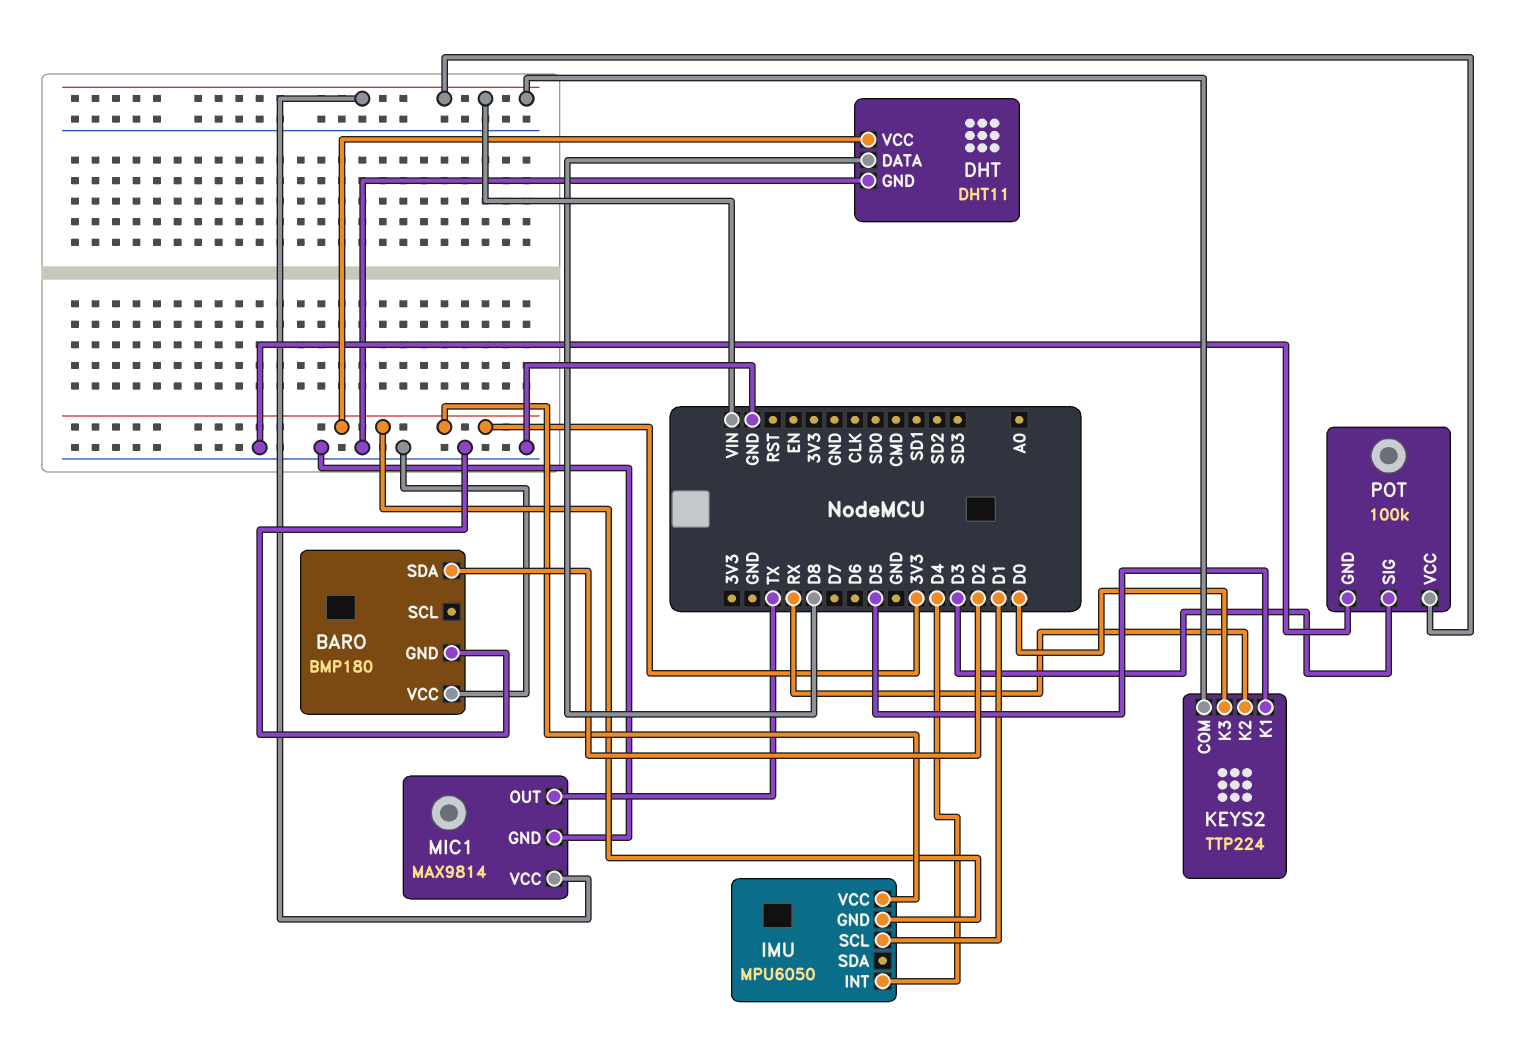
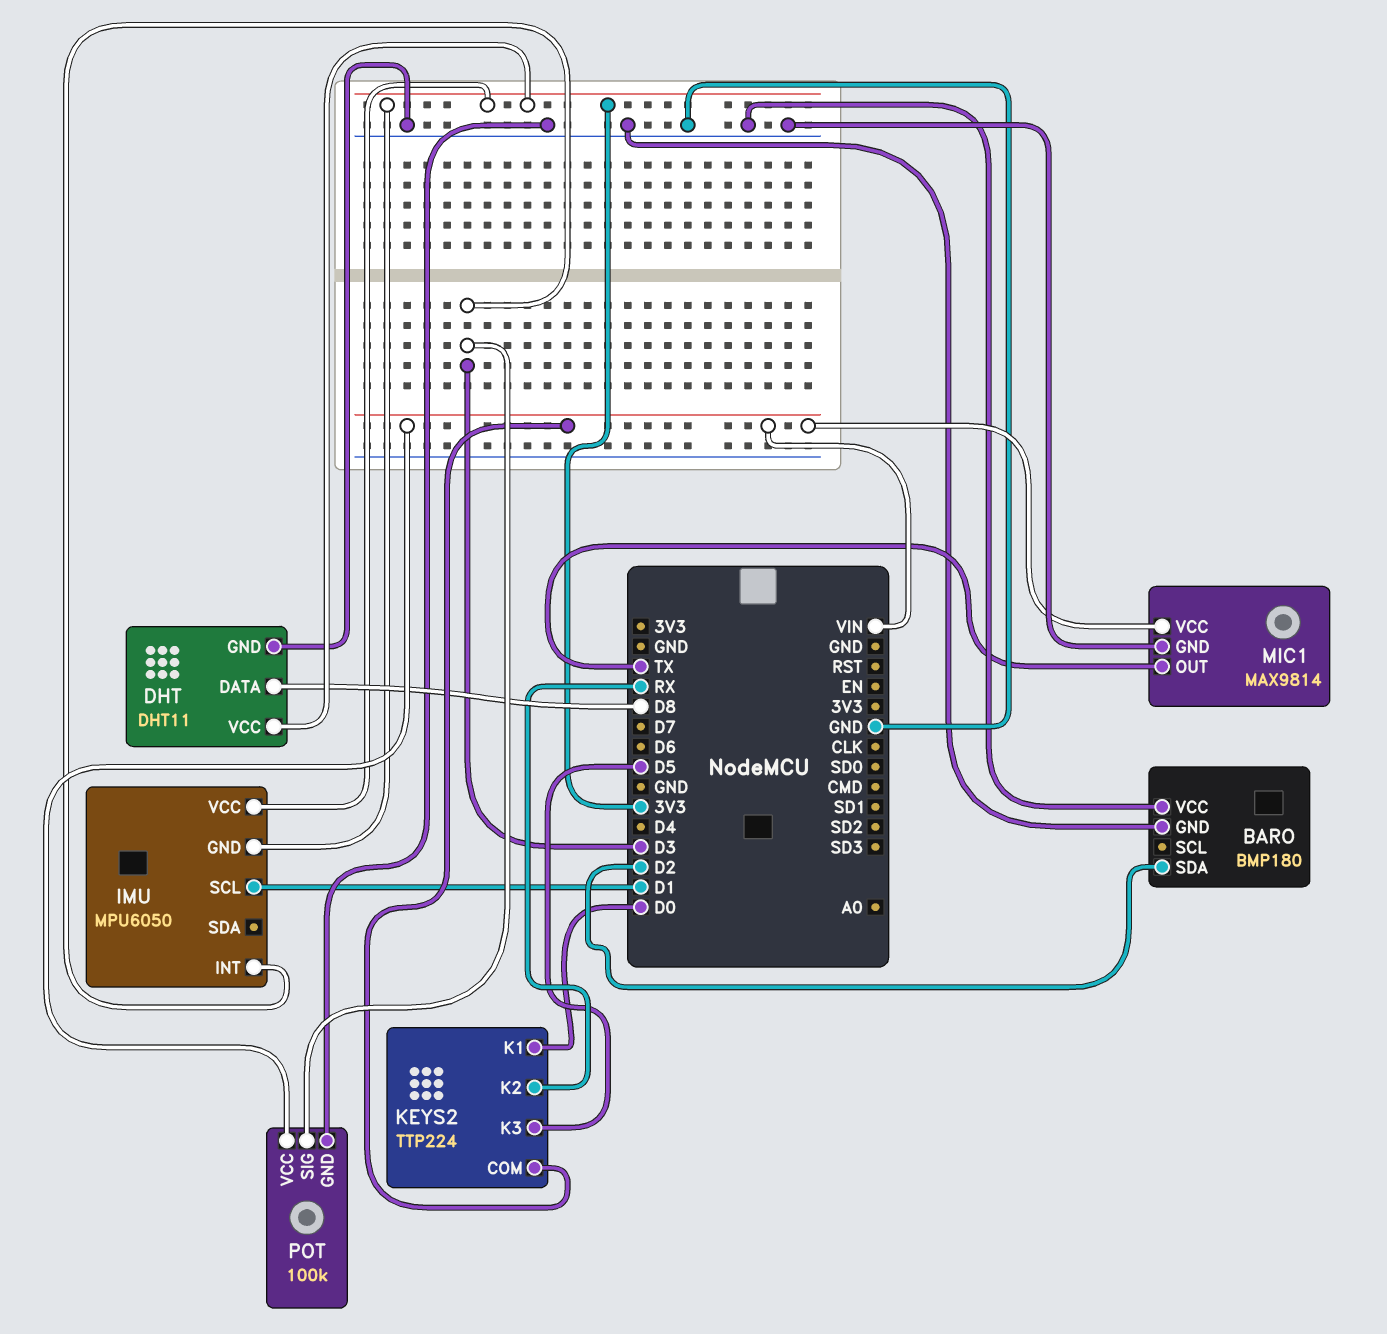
IMU pin INT: D4 -> D3
KEYS2 pin K1: D5 -> D0
KEYS2 pin K3: D0 -> D5

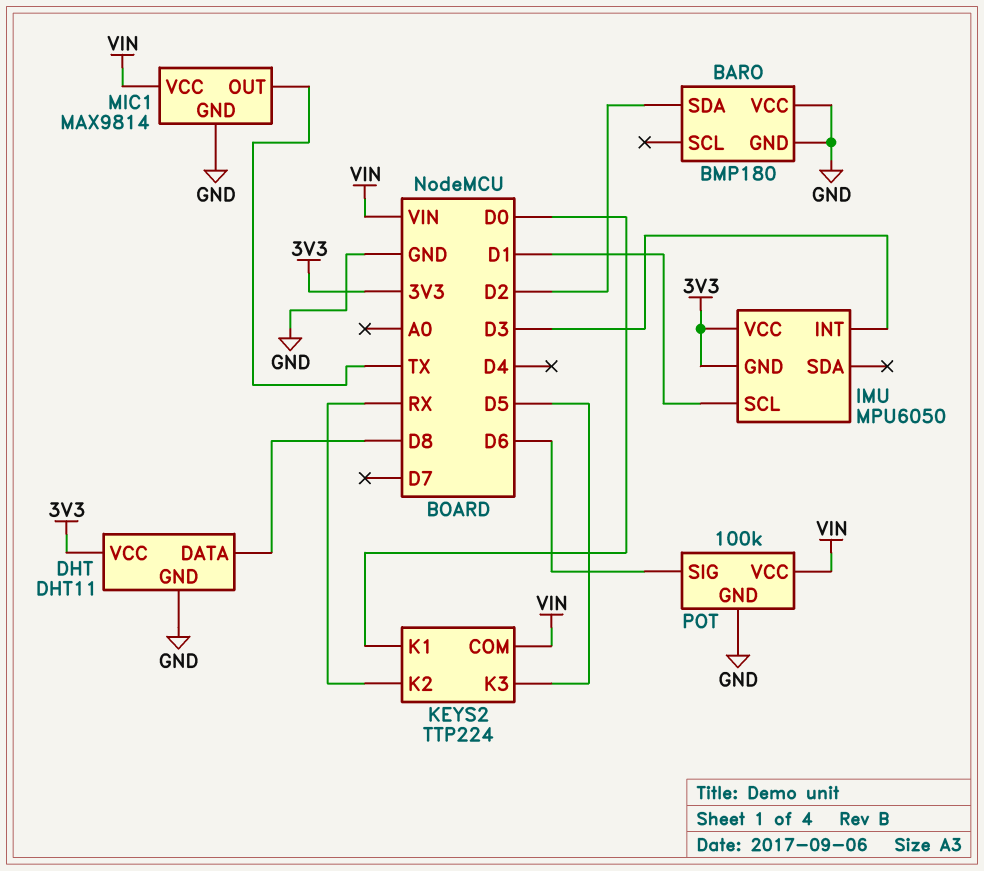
POT pin SIG: D3 -> D6

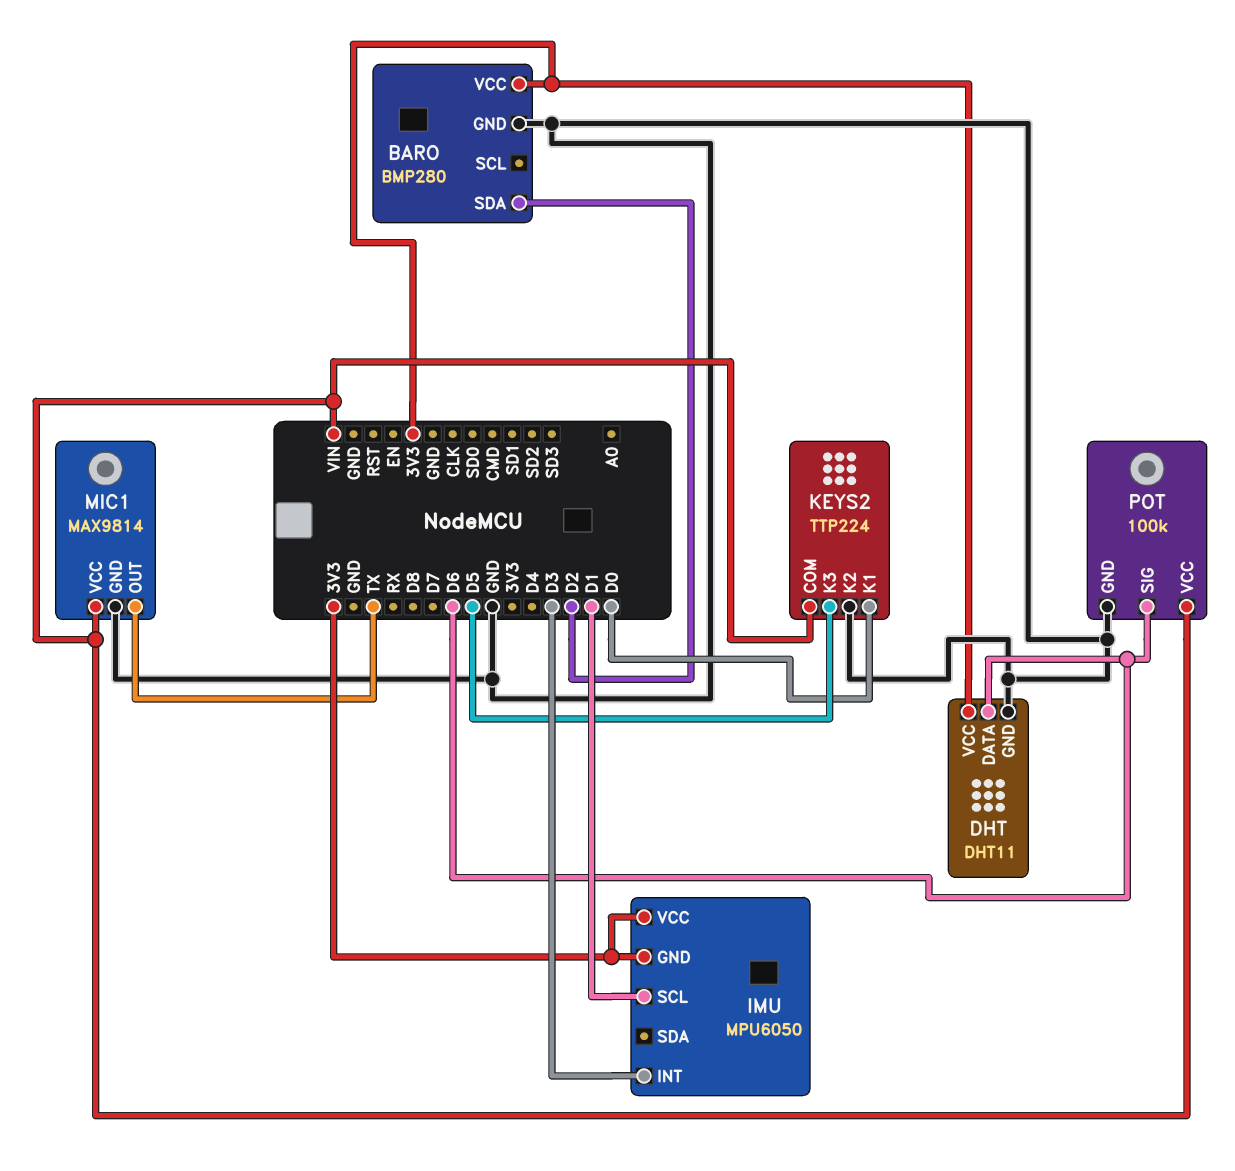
BARO: BMP180 -> BMP280
BARO pin VCC: GND -> 3V3
DHT pin DATA: D8 -> D6
KEYS2 pin K2: RX -> GND

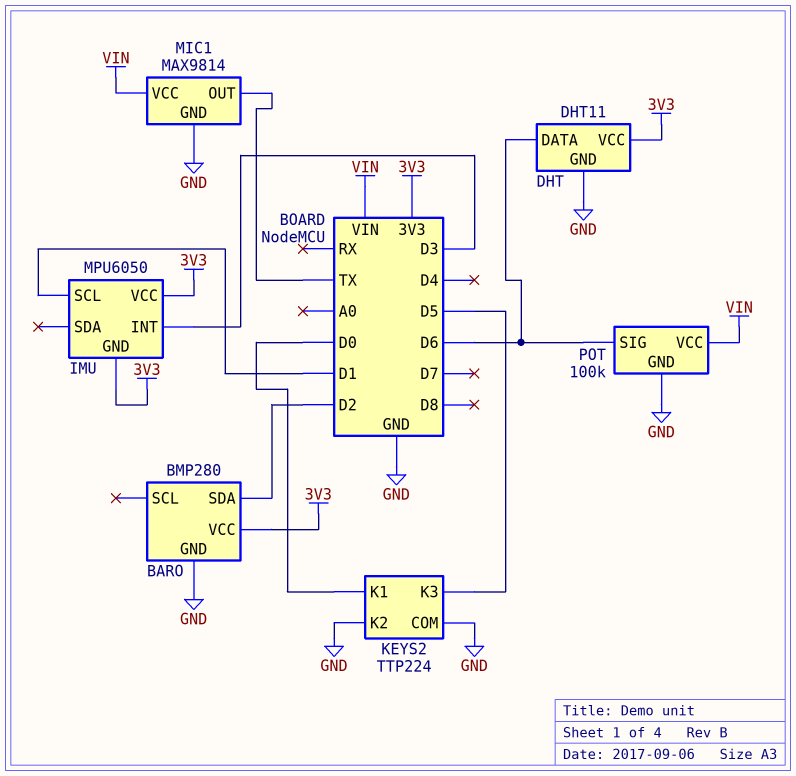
KEYS2 pin COM: VIN -> GND

